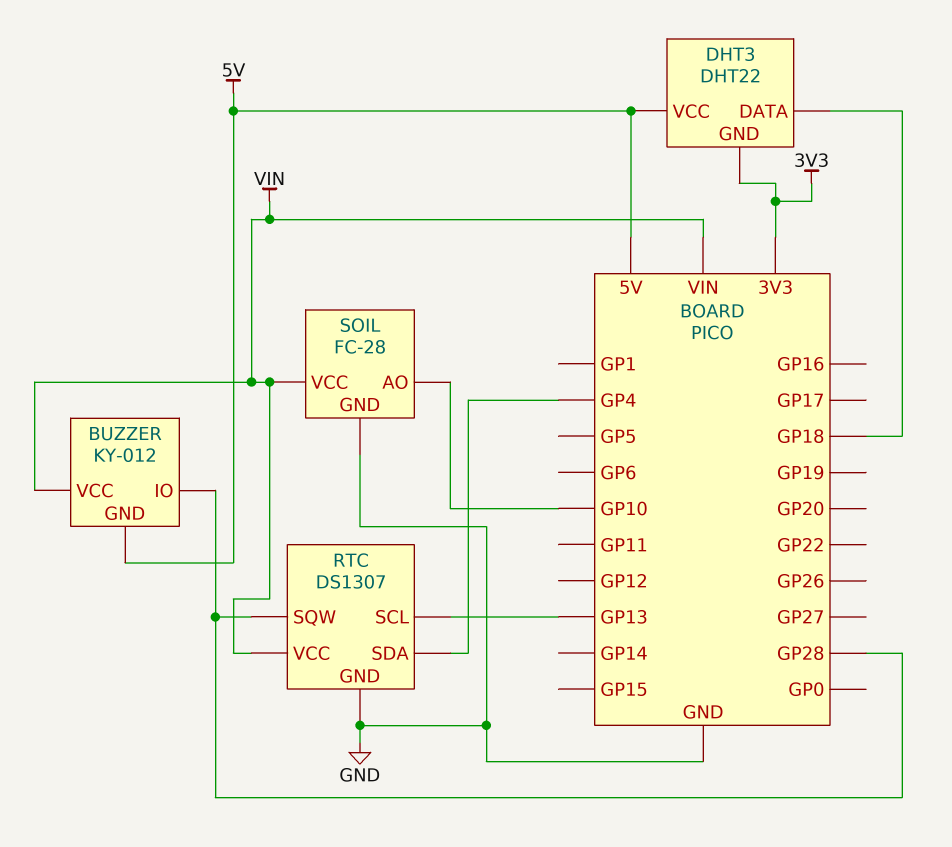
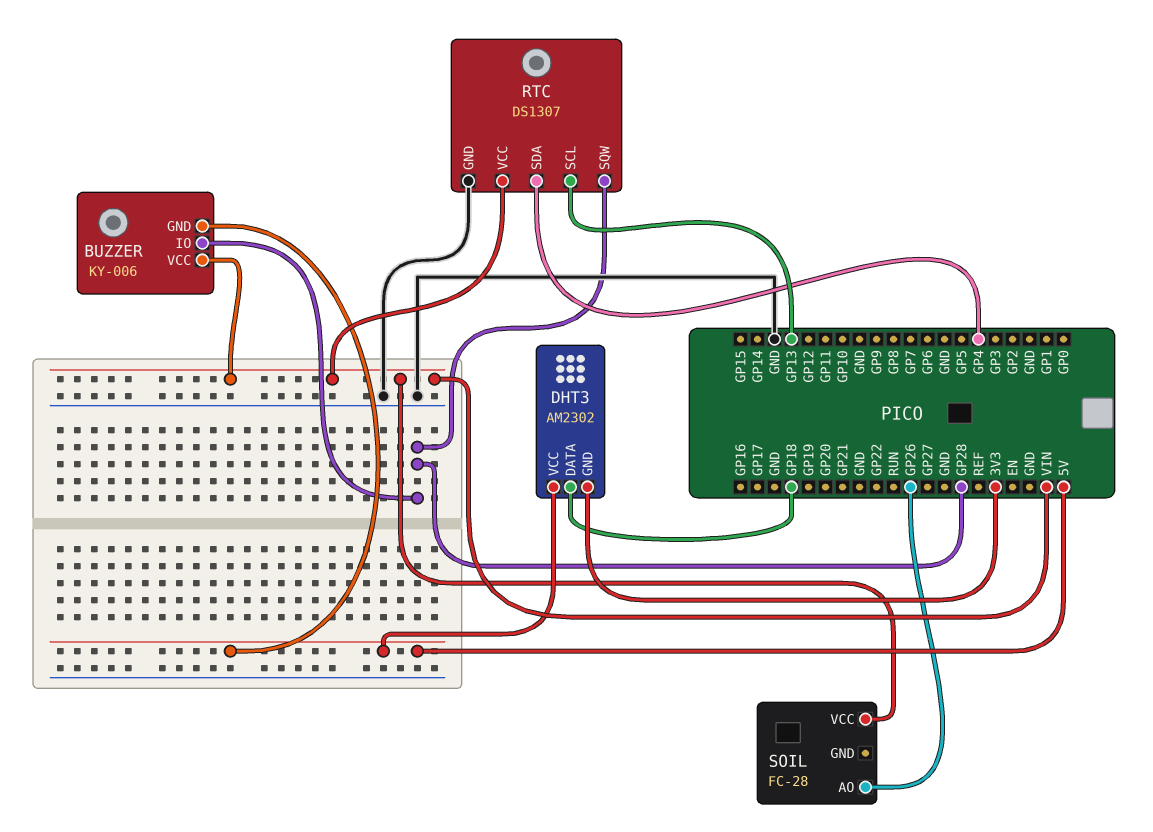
BUZZER: KY-012 -> KY-006
DHT3: DHT22 -> AM2302
SOIL pin AO: GP10 -> GP26
SOIL pin GND: GND -> none

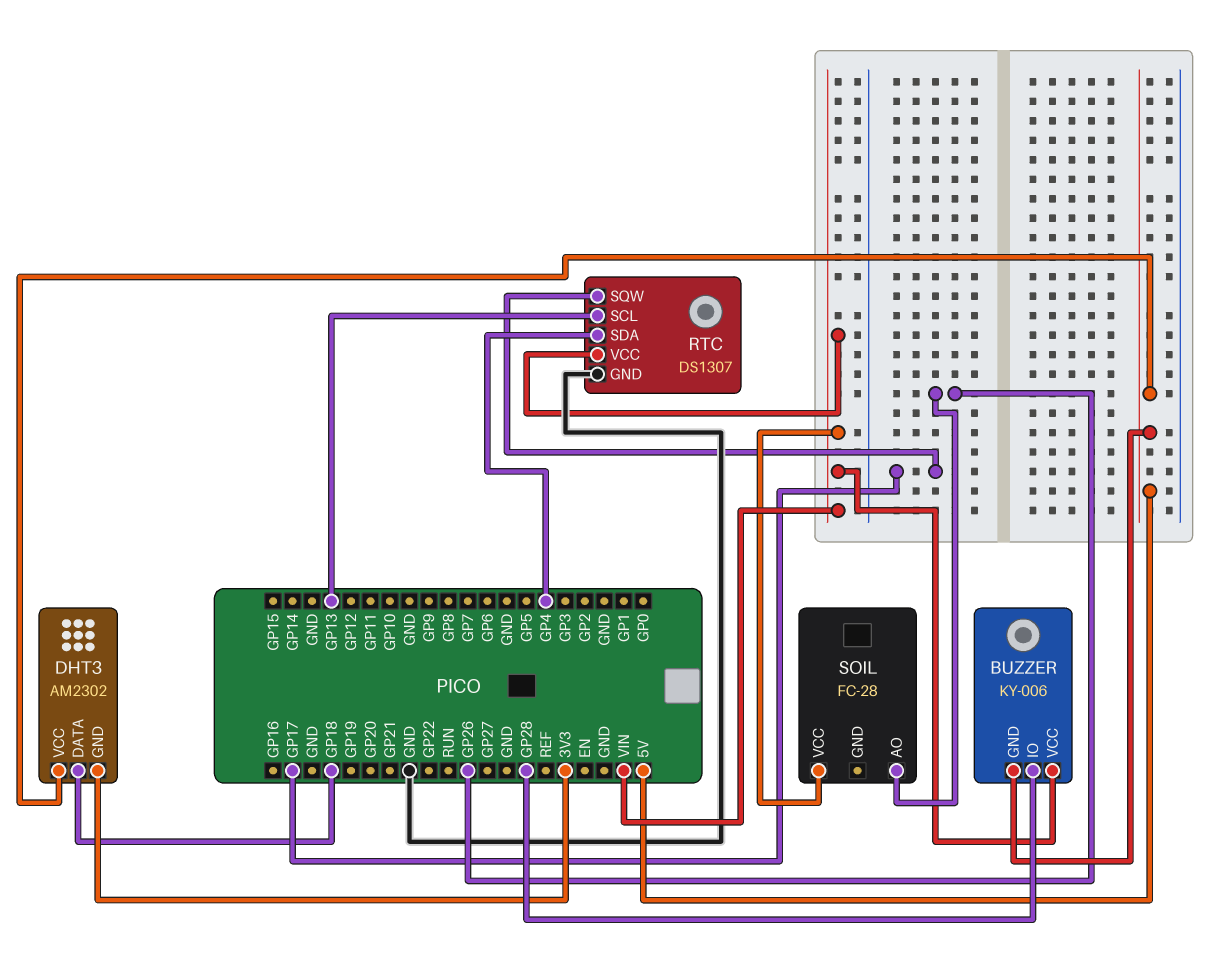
RTC pin SQW: GP28 -> GP17

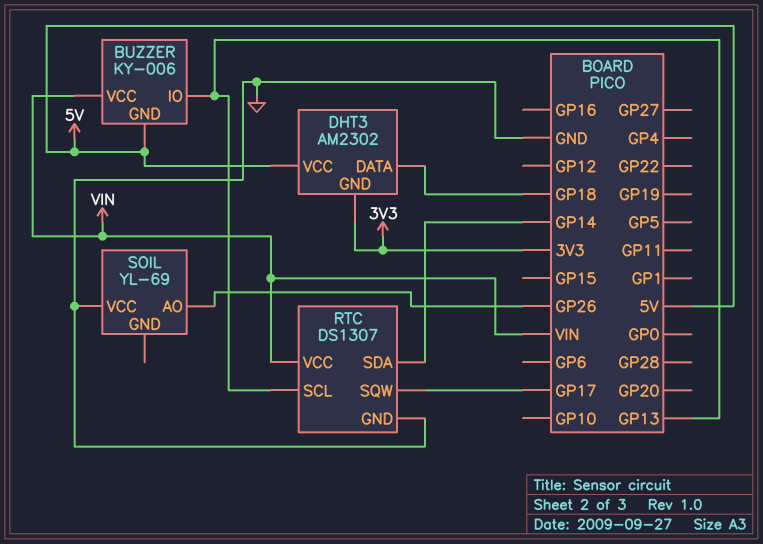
BUZZER pin IO: GP28 -> GP13
RTC pin SDA: GP4 -> GP14
SOIL: FC-28 -> YL-69
SOIL pin VCC: VIN -> GND

